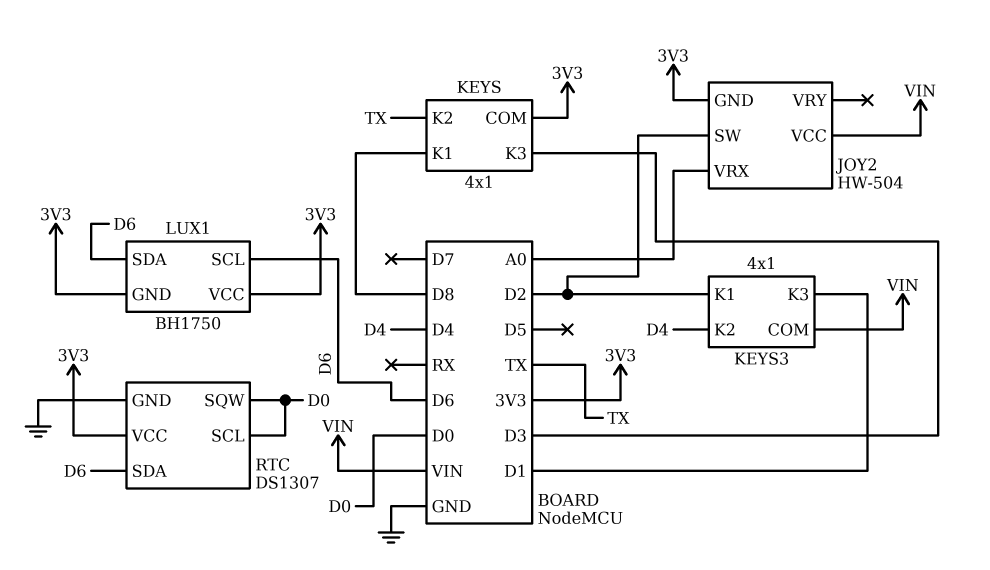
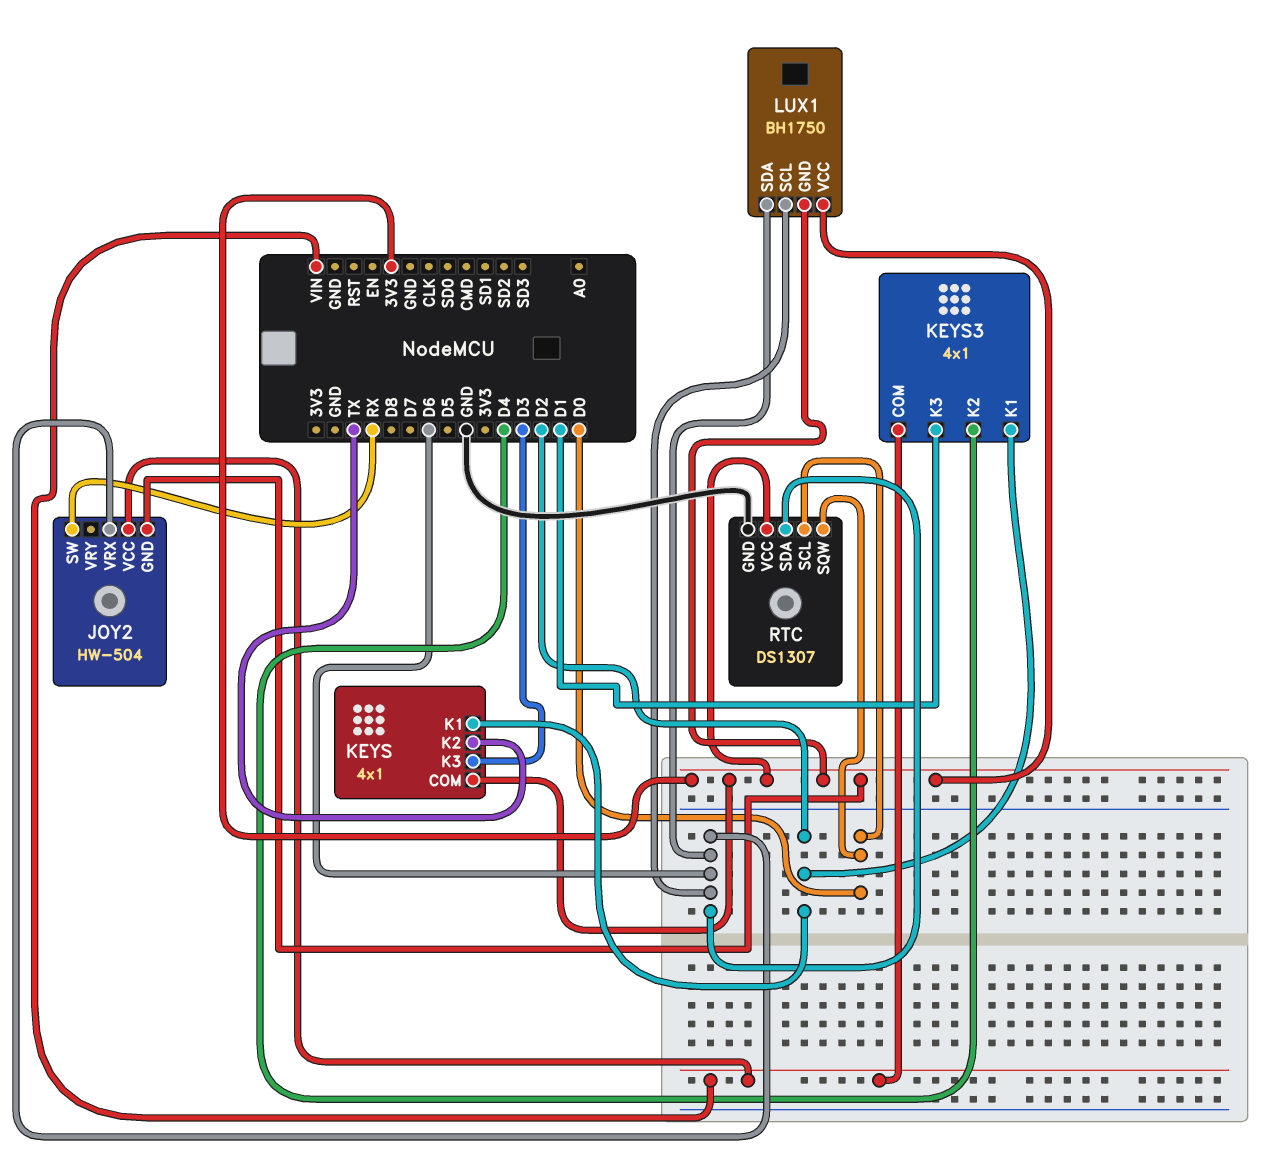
JOY2 pin SW: D2 -> RX
JOY2 pin VRX: A0 -> D6
KEYS pin K1: D8 -> D2

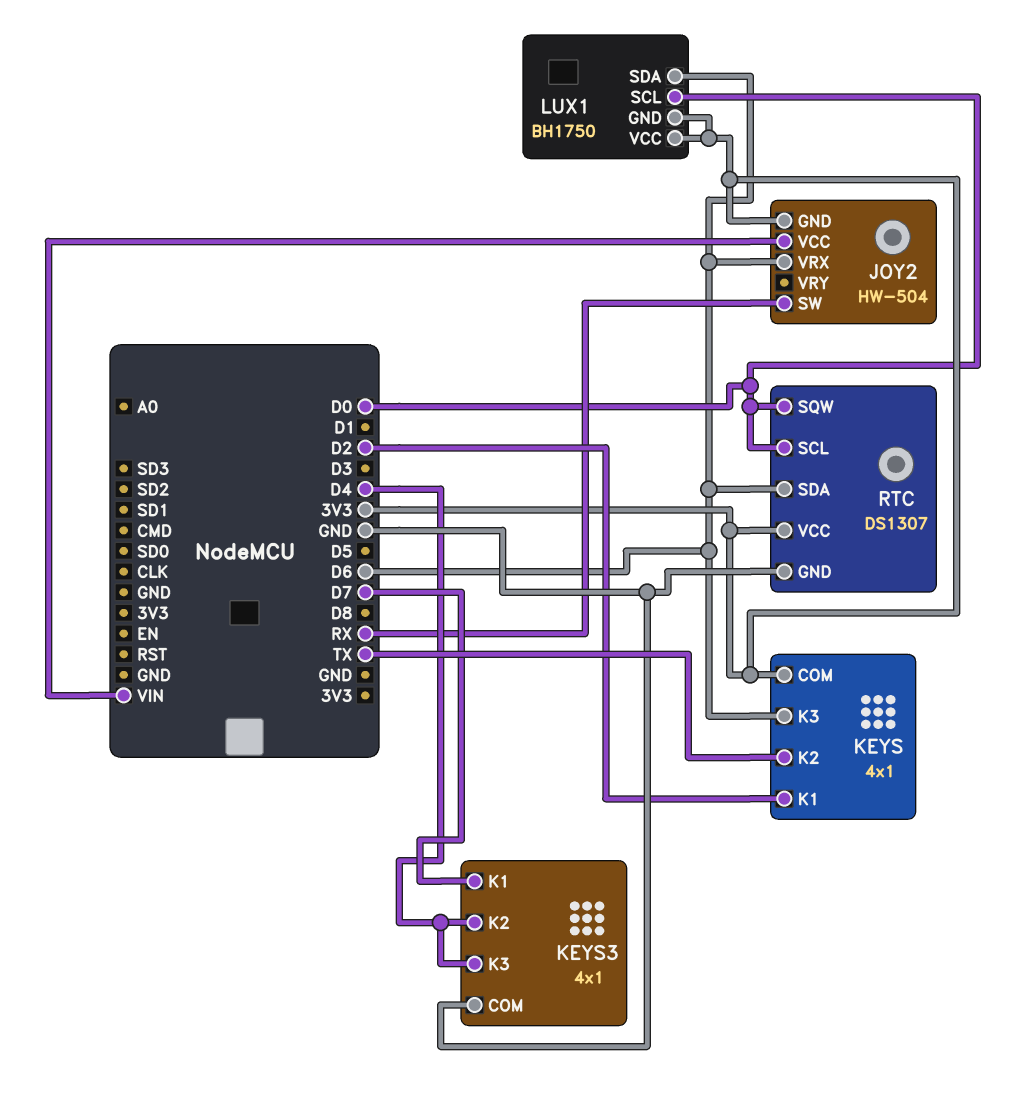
KEYS pin K3: D3 -> D6
KEYS3 pin COM: VIN -> GND
KEYS3 pin K1: D2 -> D7
KEYS3 pin K3: D1 -> D4
LUX1 pin SCL: D6 -> D0

